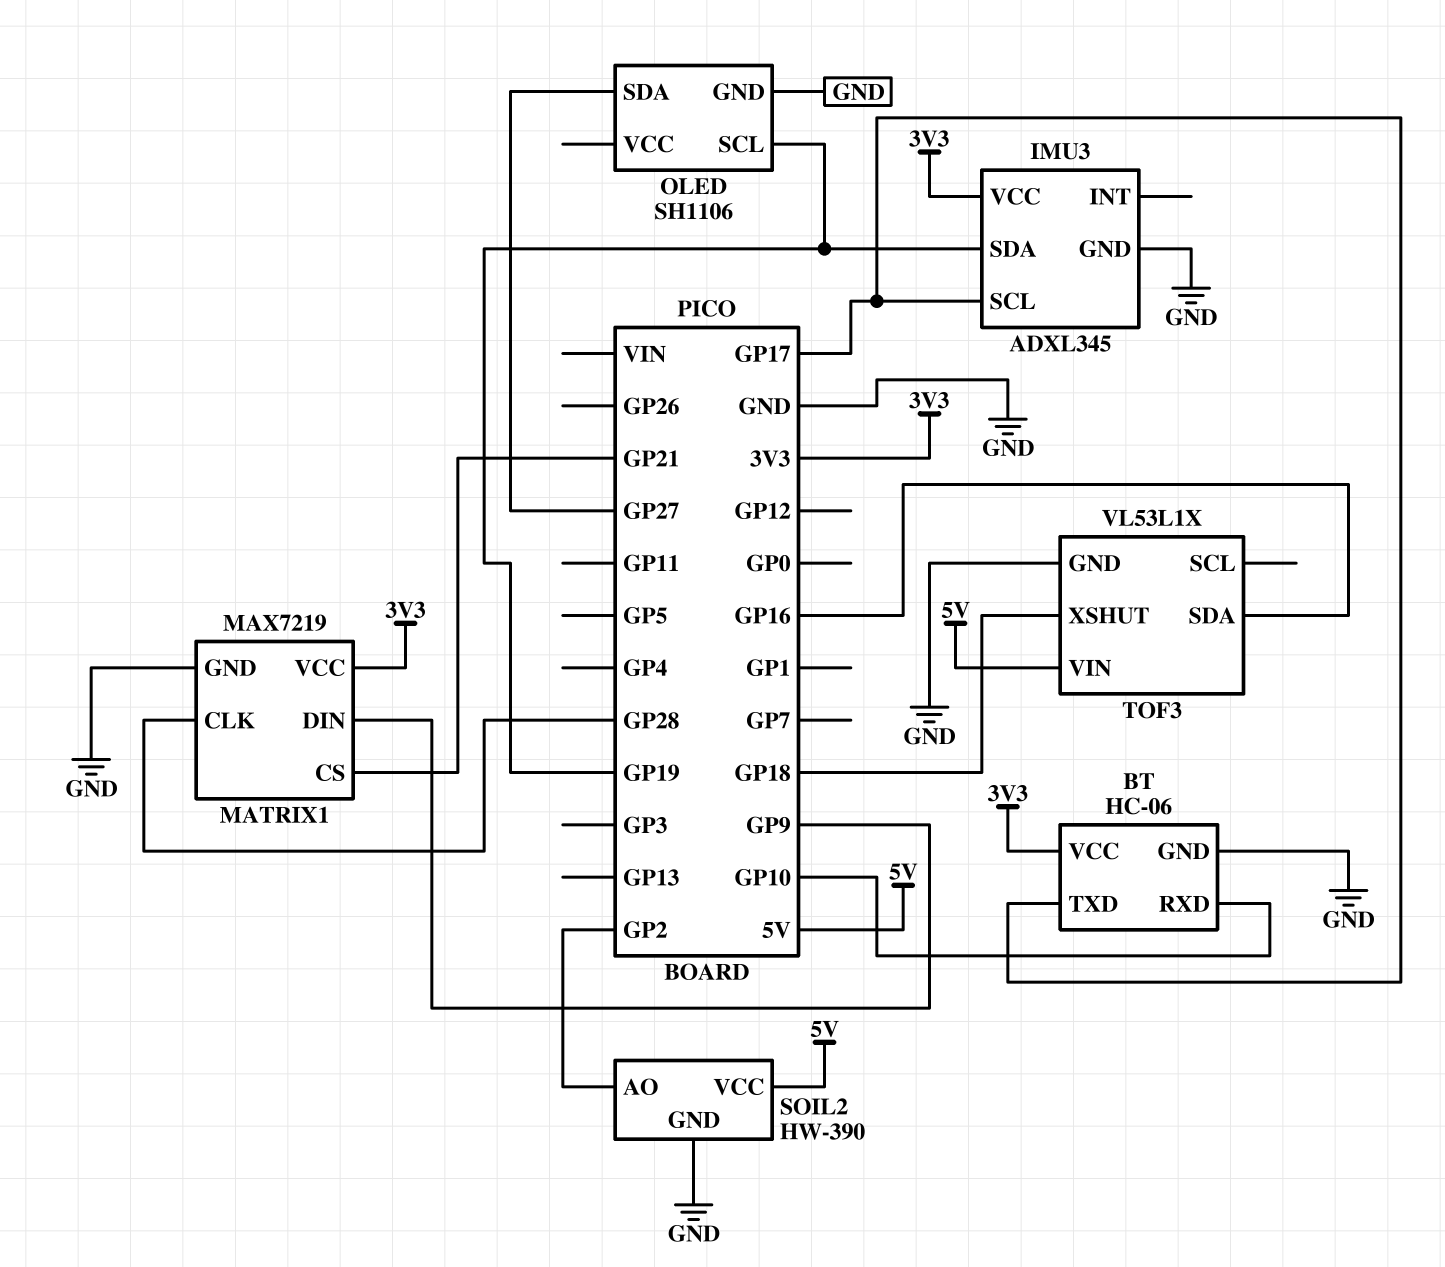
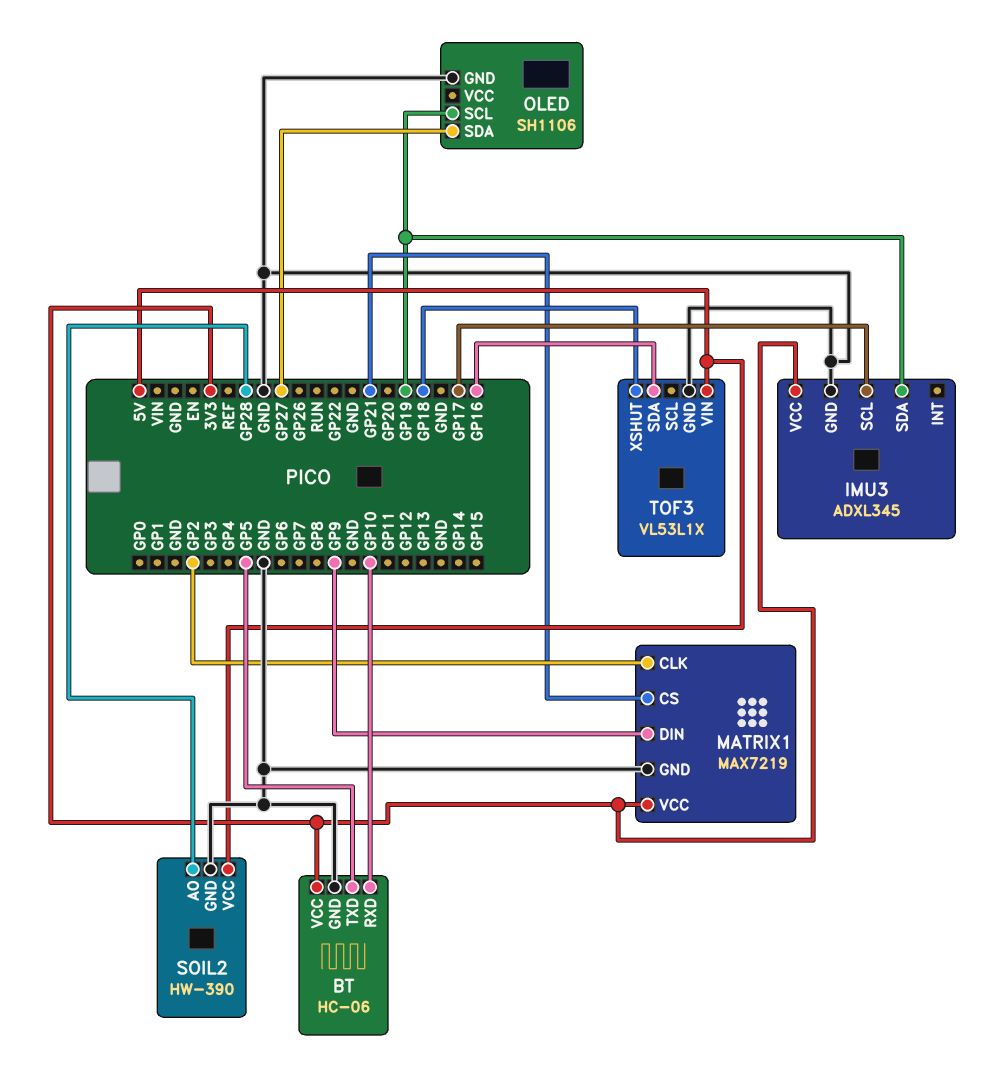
BT pin TXD: GP17 -> GP5
MATRIX1 pin CLK: GP28 -> GP2
SOIL2 pin AO: GP2 -> GP28

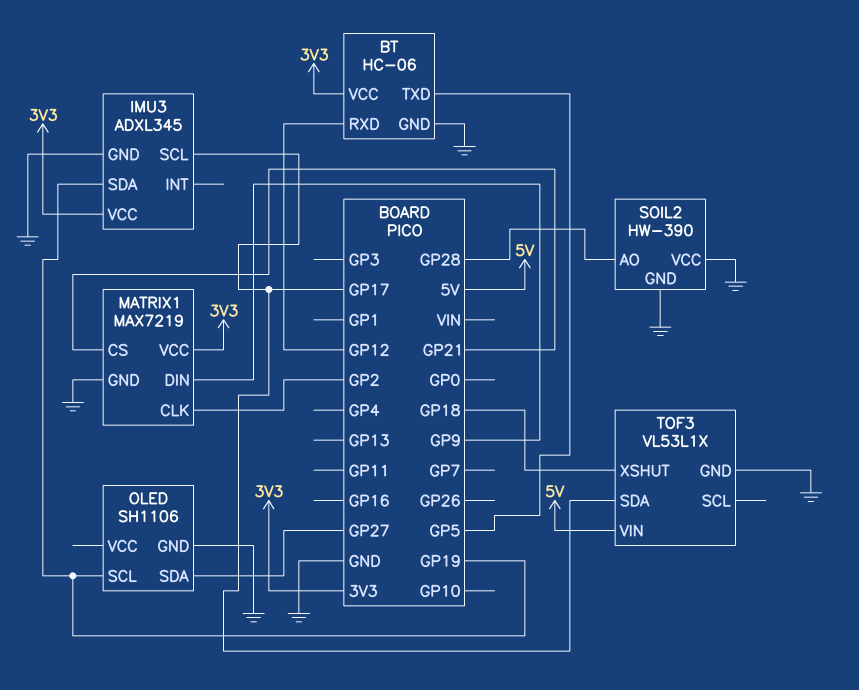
BT pin RXD: GP10 -> GP12
SOIL2 pin VCC: 5V -> GND
TOF3 pin SDA: GP16 -> GP17

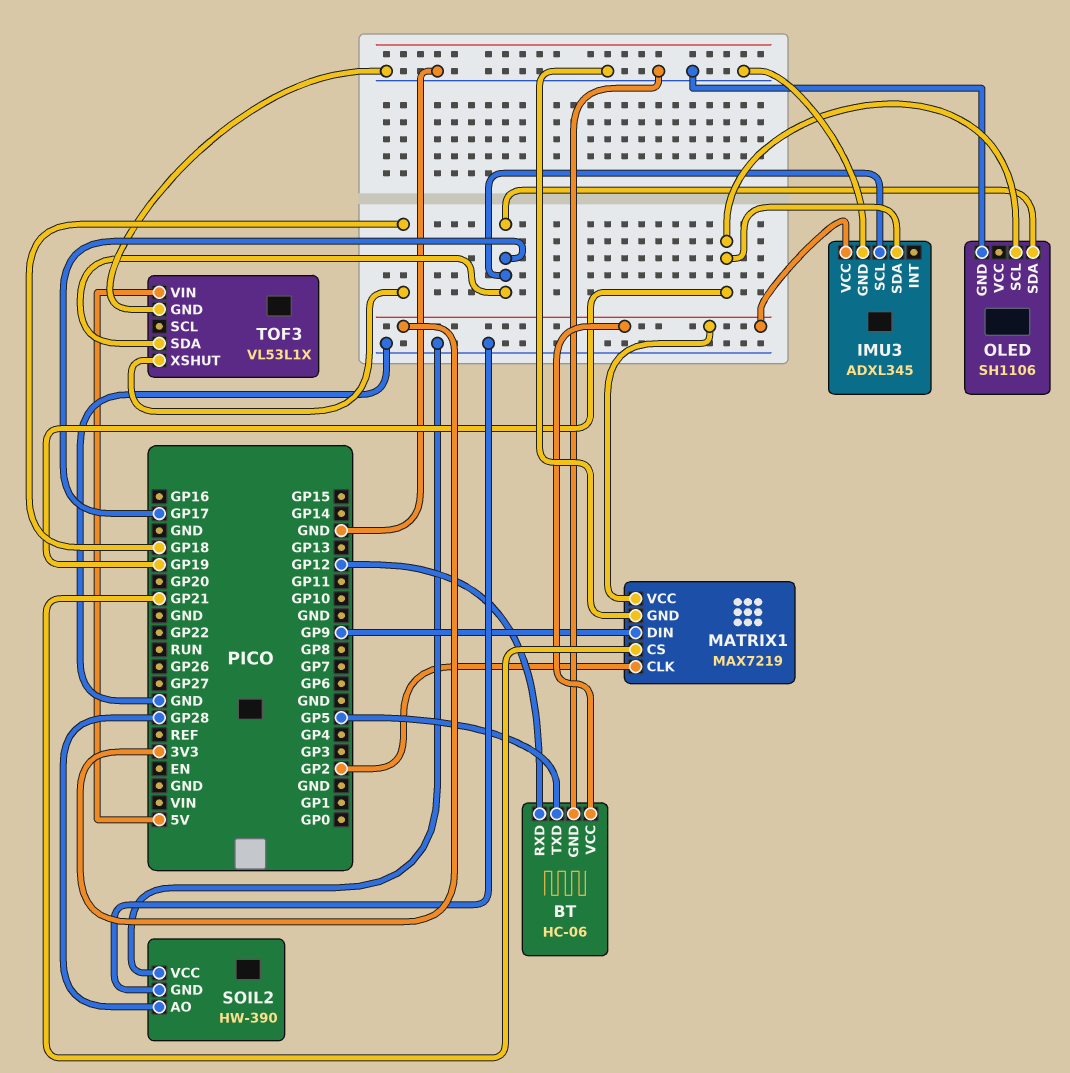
OLED pin SDA: GP27 -> GP17

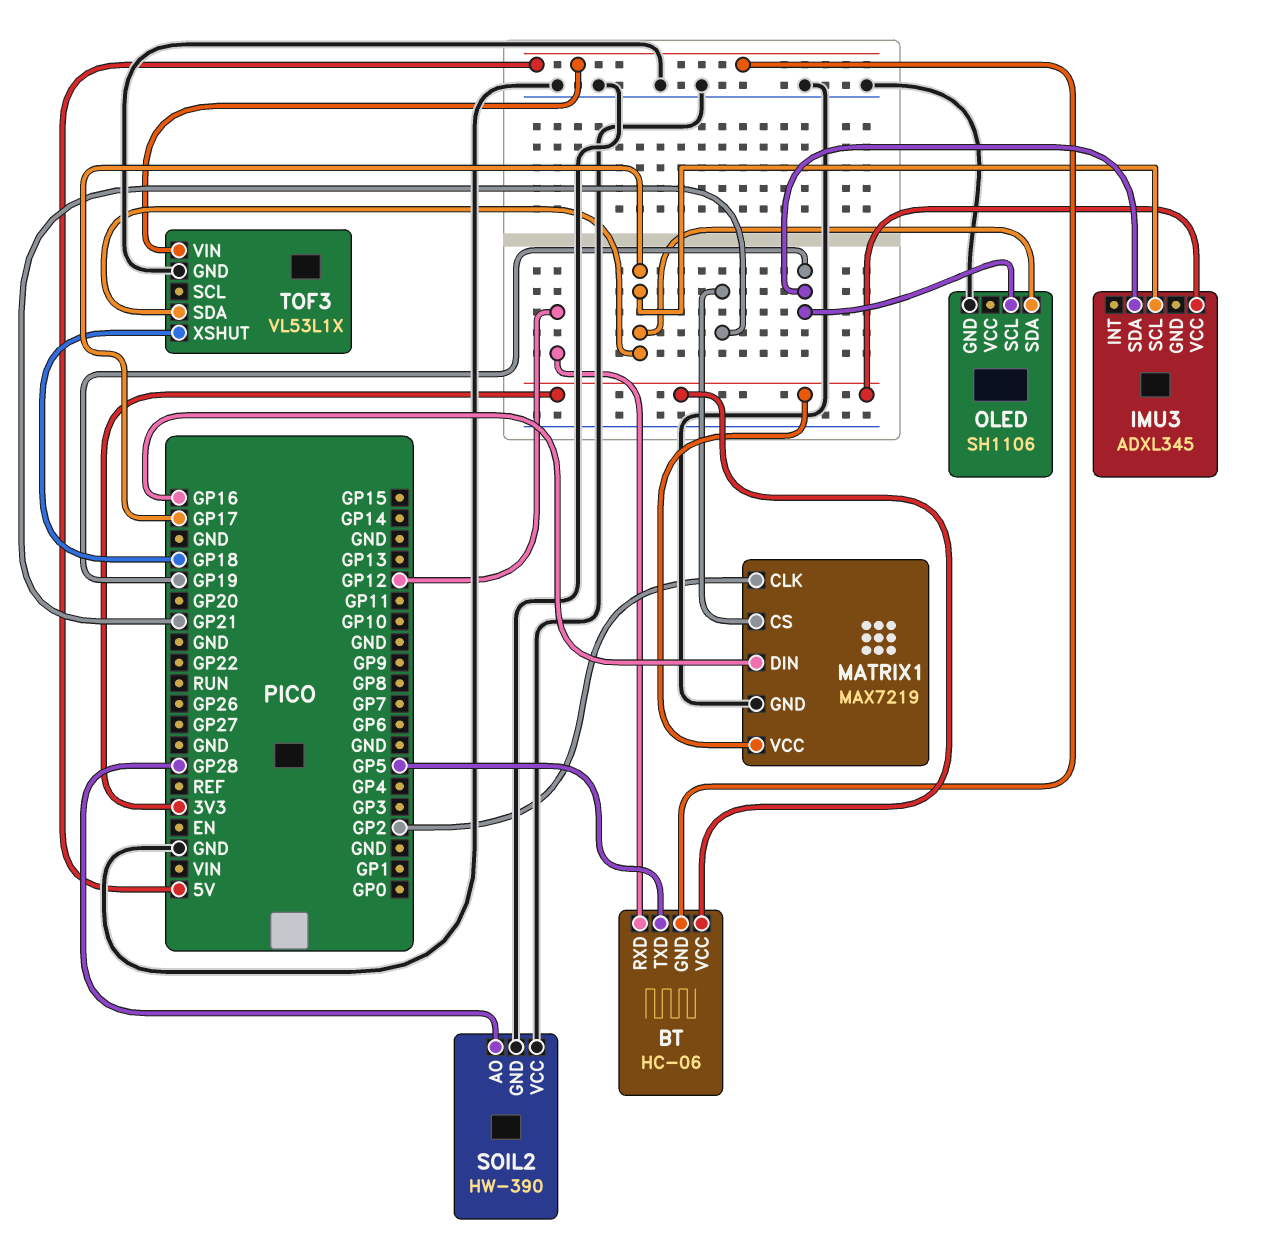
BT pin GND: GND -> 5V
IMU3 pin GND: GND -> none
MATRIX1 pin DIN: GP9 -> GP16

